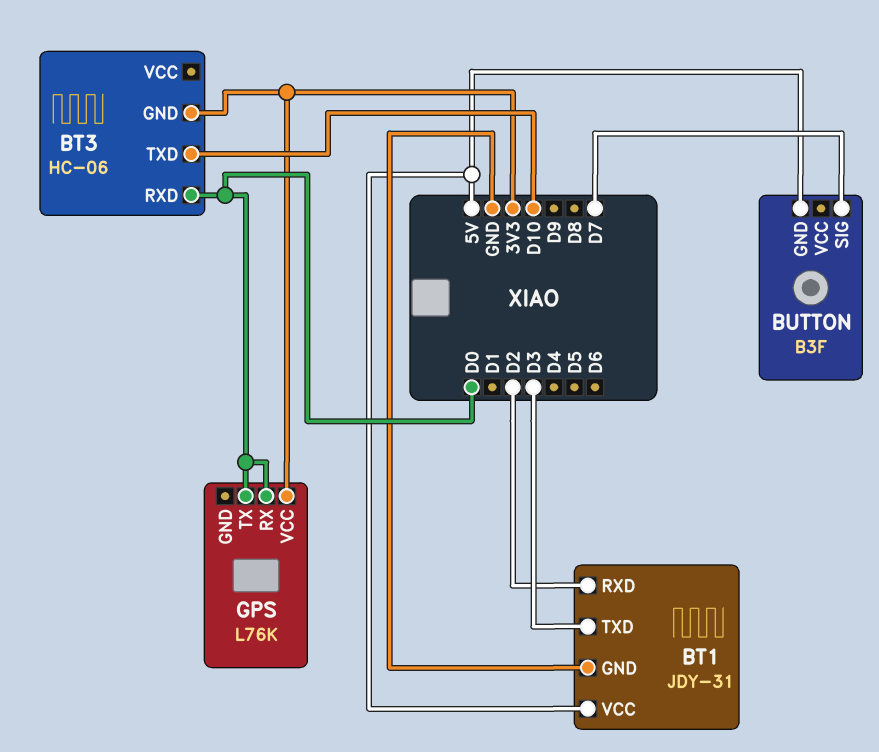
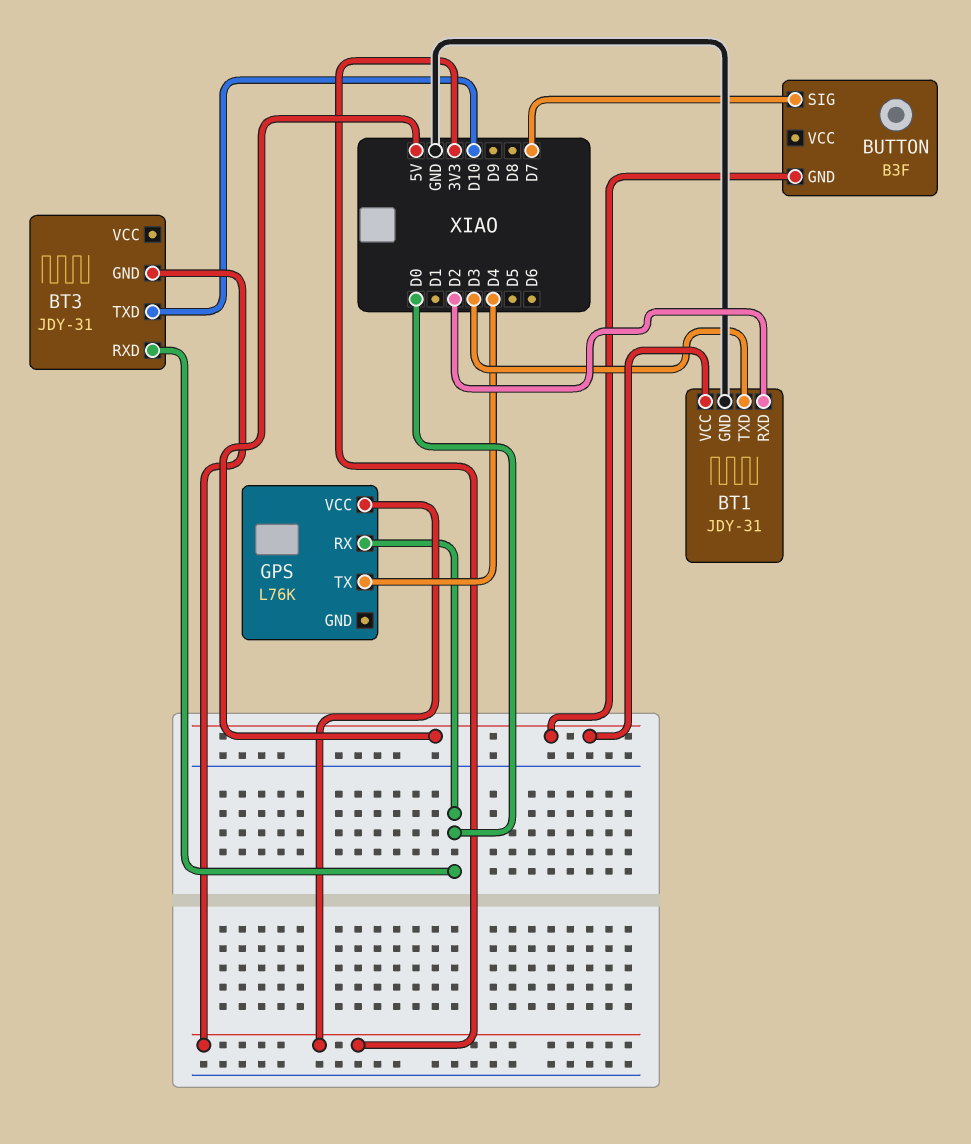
BT3: HC-06 -> JDY-31
GPS pin TX: D0 -> D4

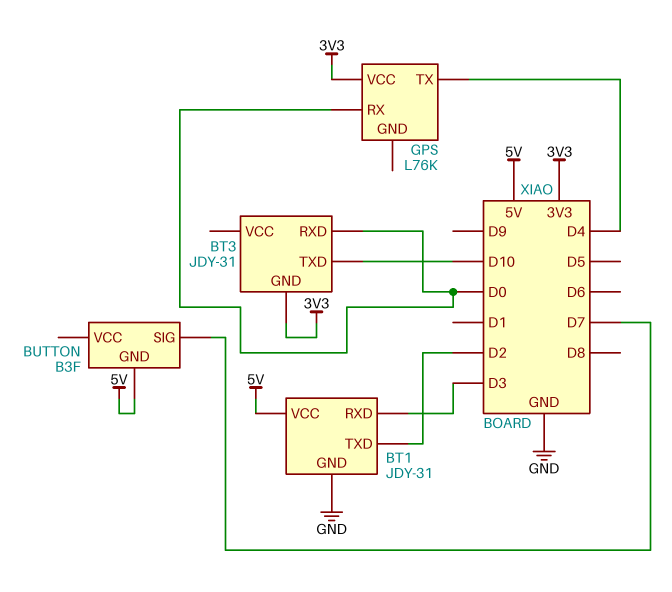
BT1 pin RXD: D2 -> D3
BT1 pin TXD: D3 -> D2

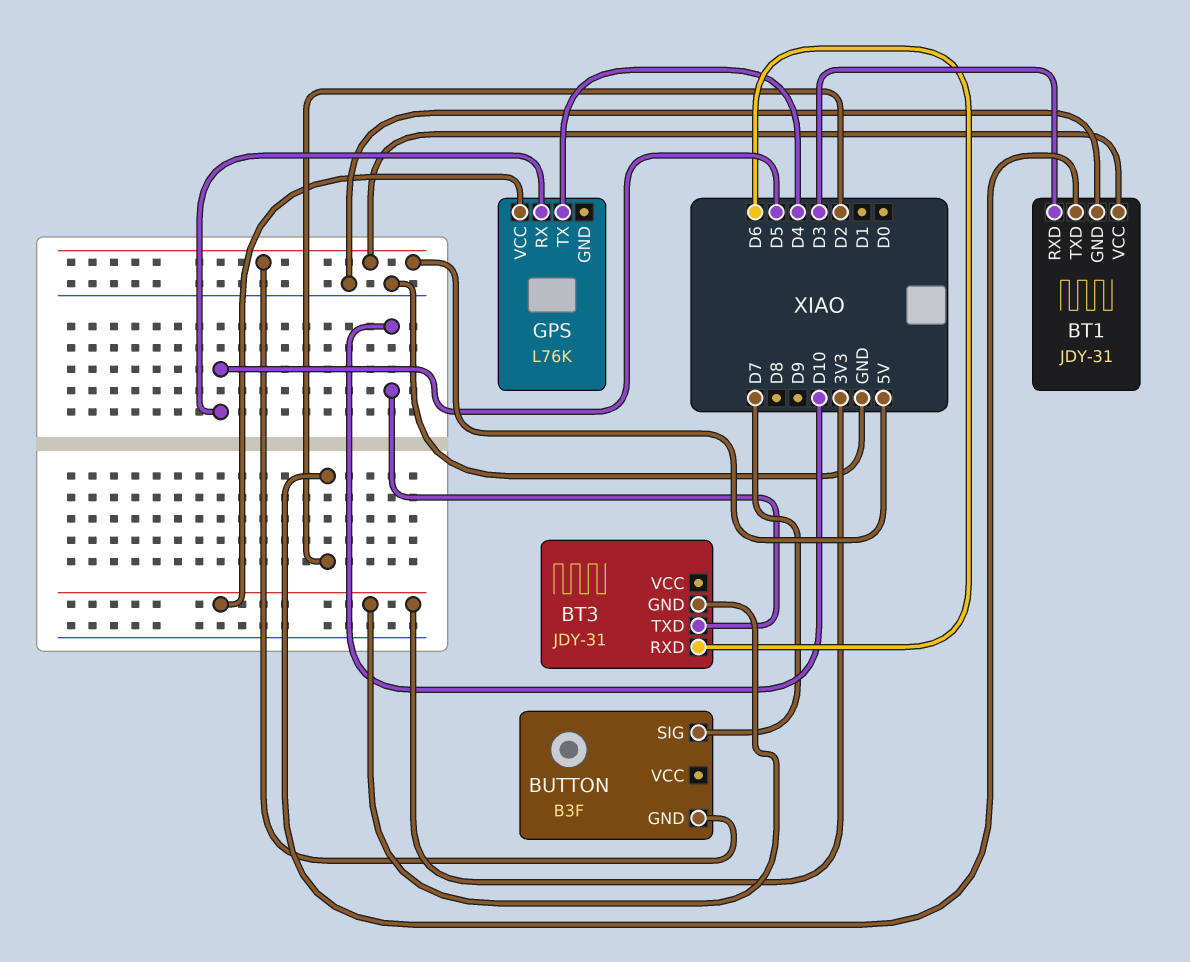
BT3 pin RXD: D0 -> D6
GPS pin RX: D0 -> D5

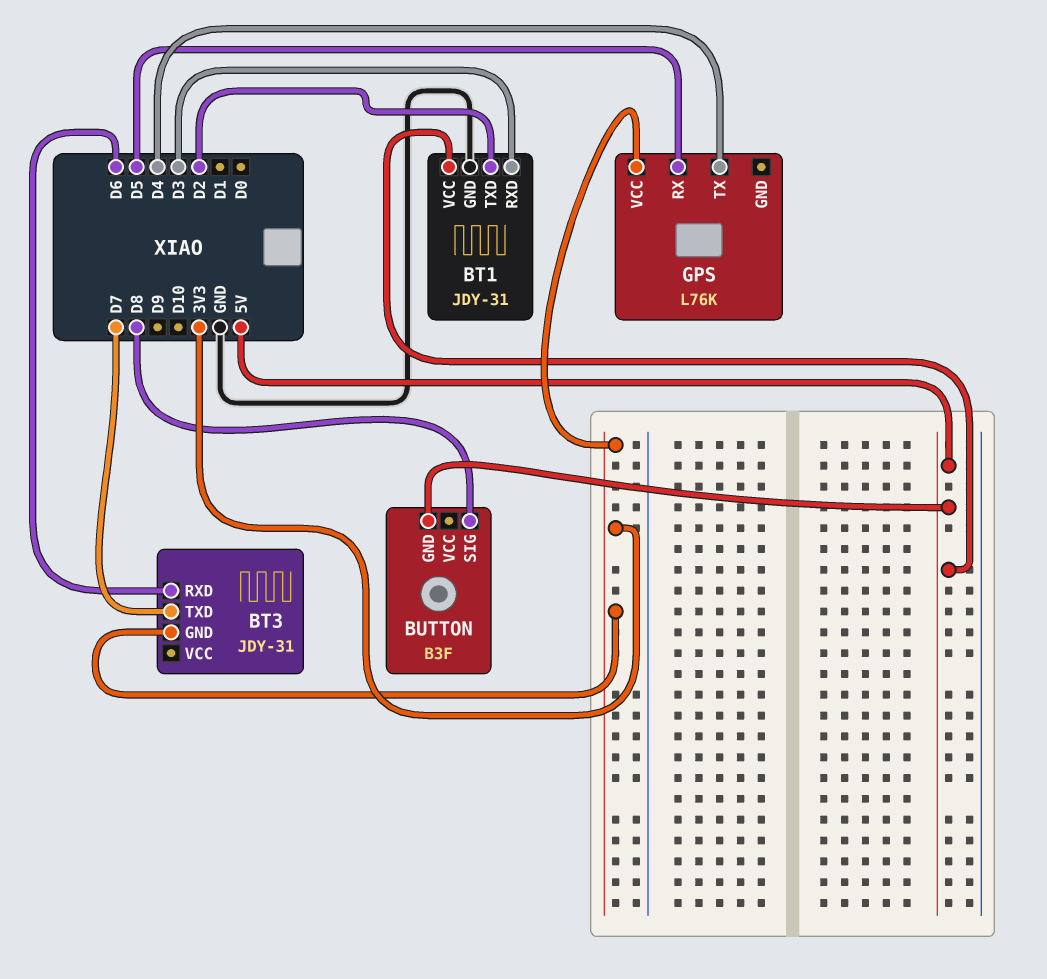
BT3 pin TXD: D10 -> D7
BUTTON pin SIG: D7 -> D8

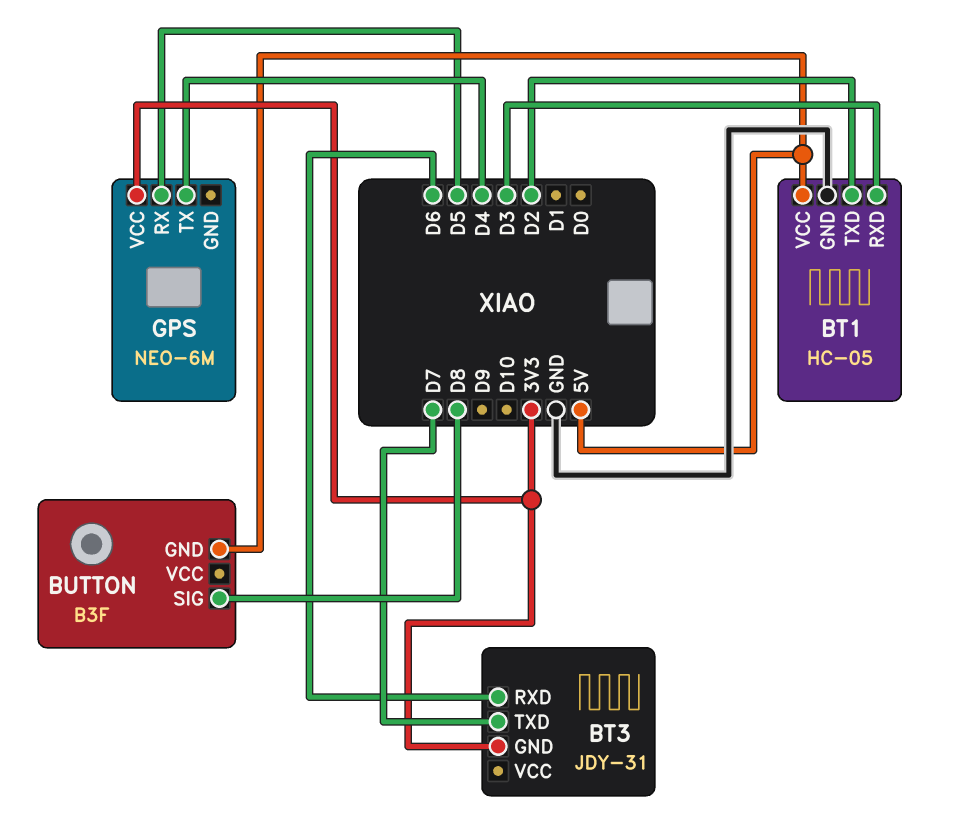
BT1: JDY-31 -> HC-05
GPS: L76K -> NEO-6M

